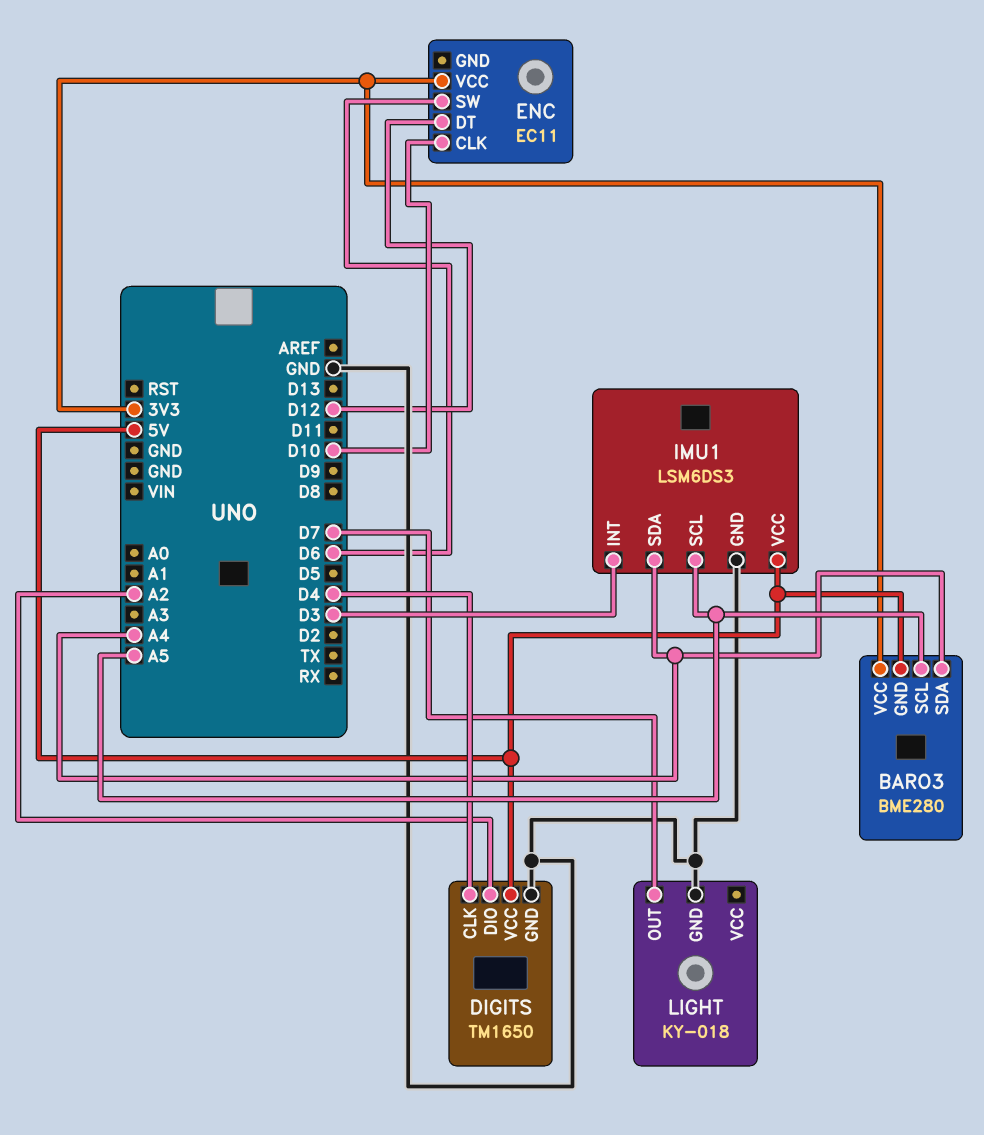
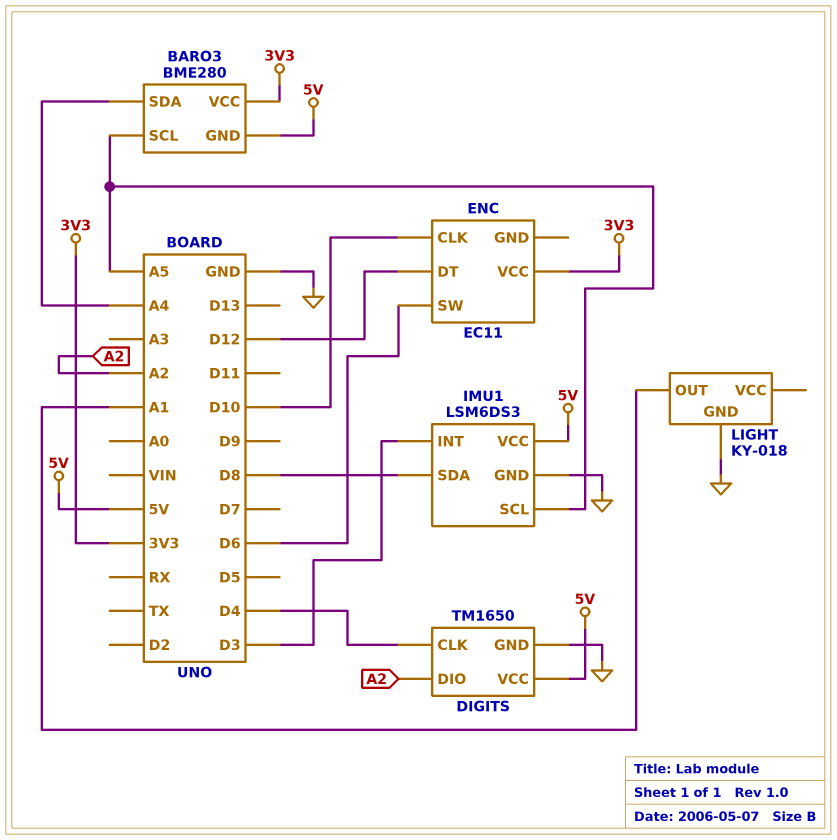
IMU1 pin SDA: A4 -> D8
LIGHT pin OUT: D7 -> A1

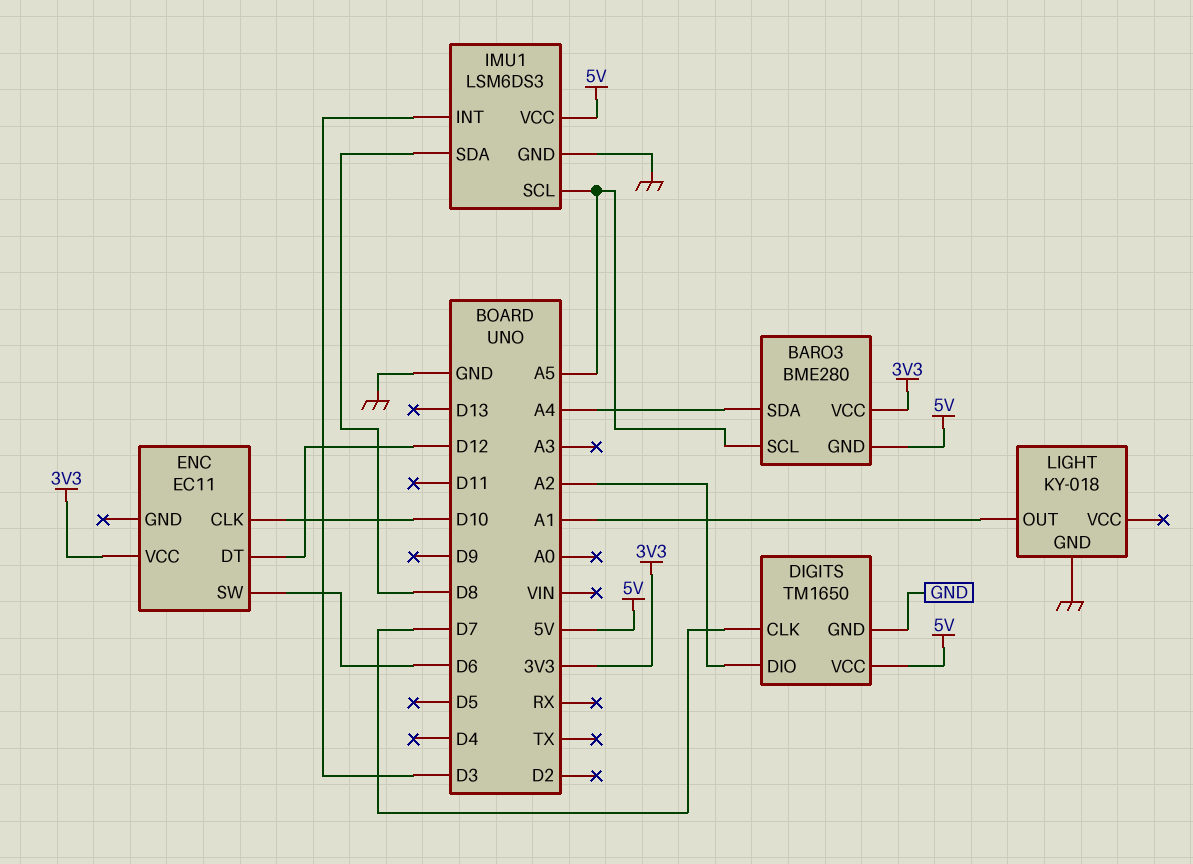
DIGITS pin CLK: D4 -> D7

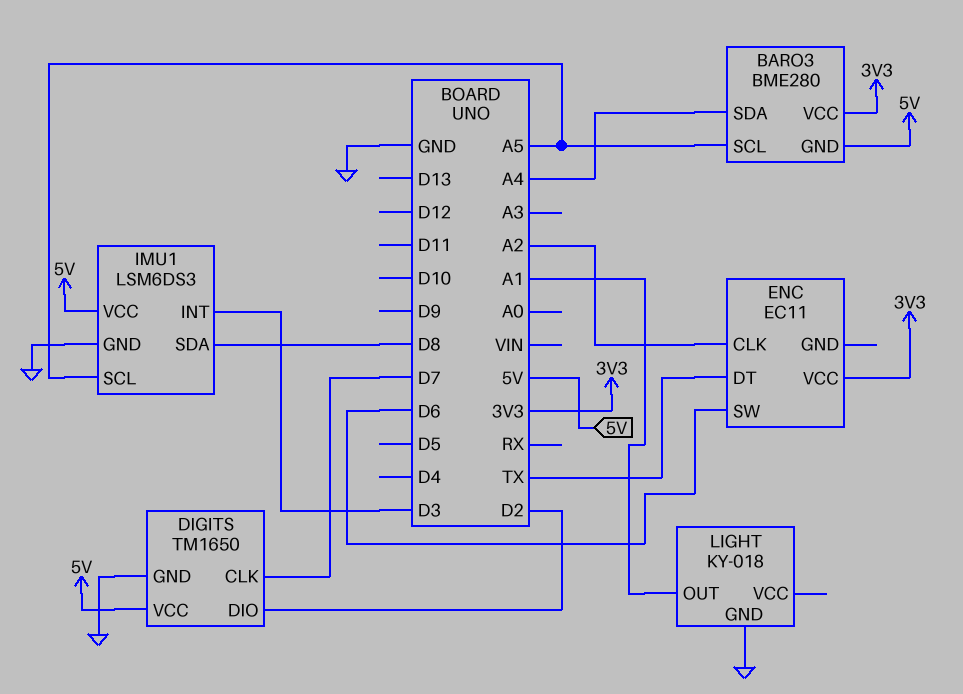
DIGITS pin DIO: A2 -> D2
ENC pin CLK: D10 -> A2
ENC pin DT: D12 -> TX

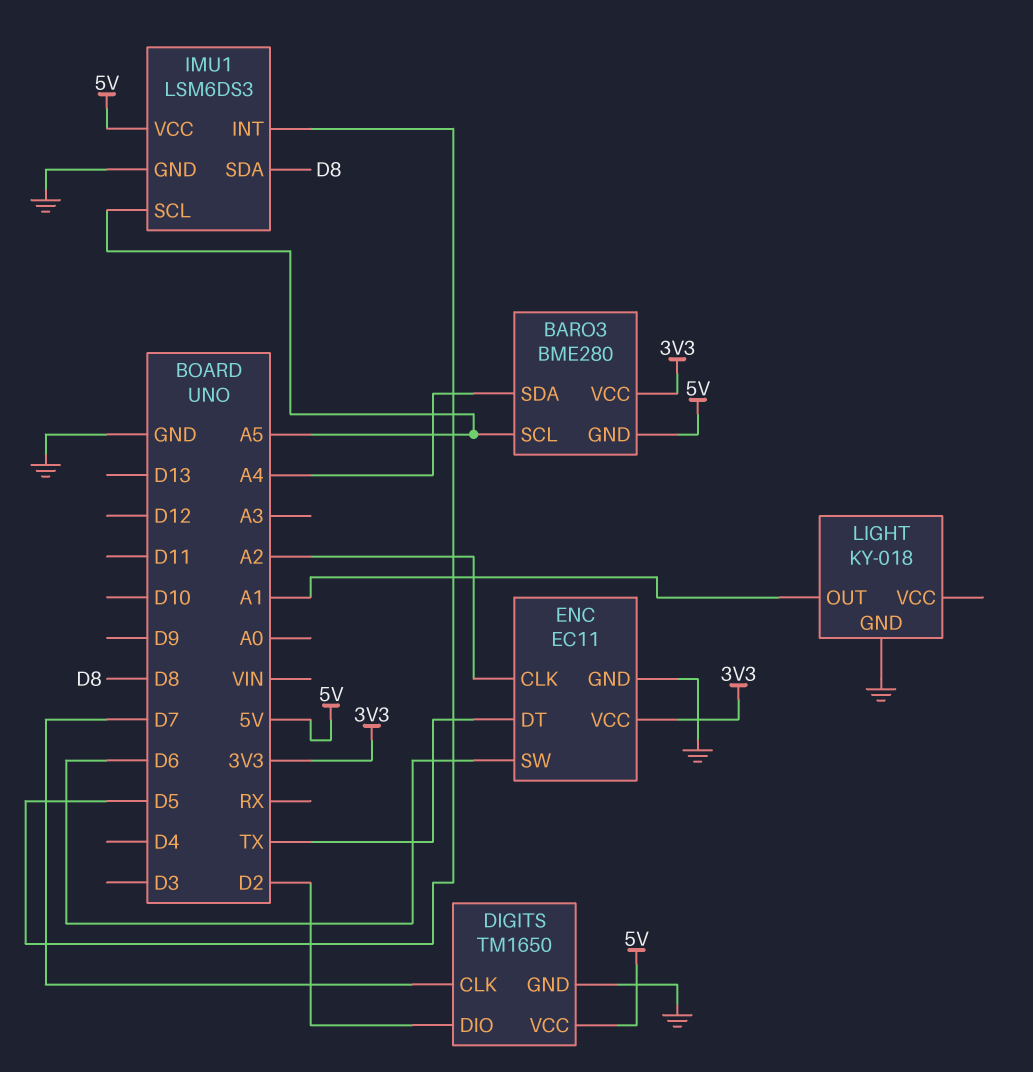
ENC pin GND: none -> GND
IMU1 pin INT: D3 -> D5

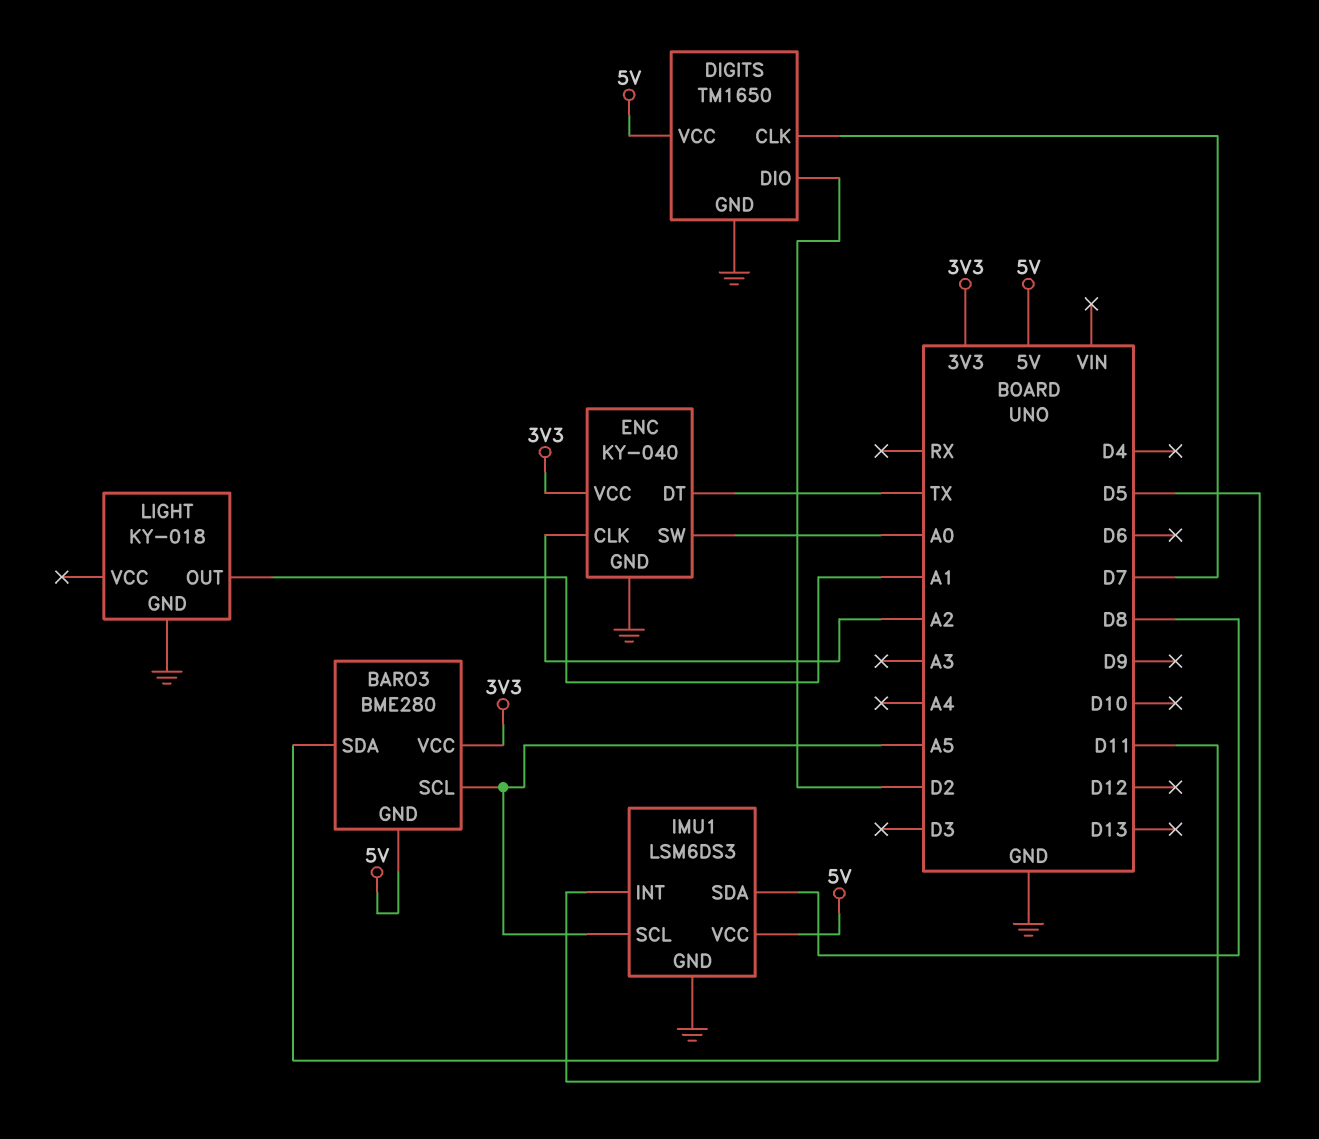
BARO3 pin SDA: A4 -> D11
ENC: EC11 -> KY-040
ENC pin SW: D6 -> A0

